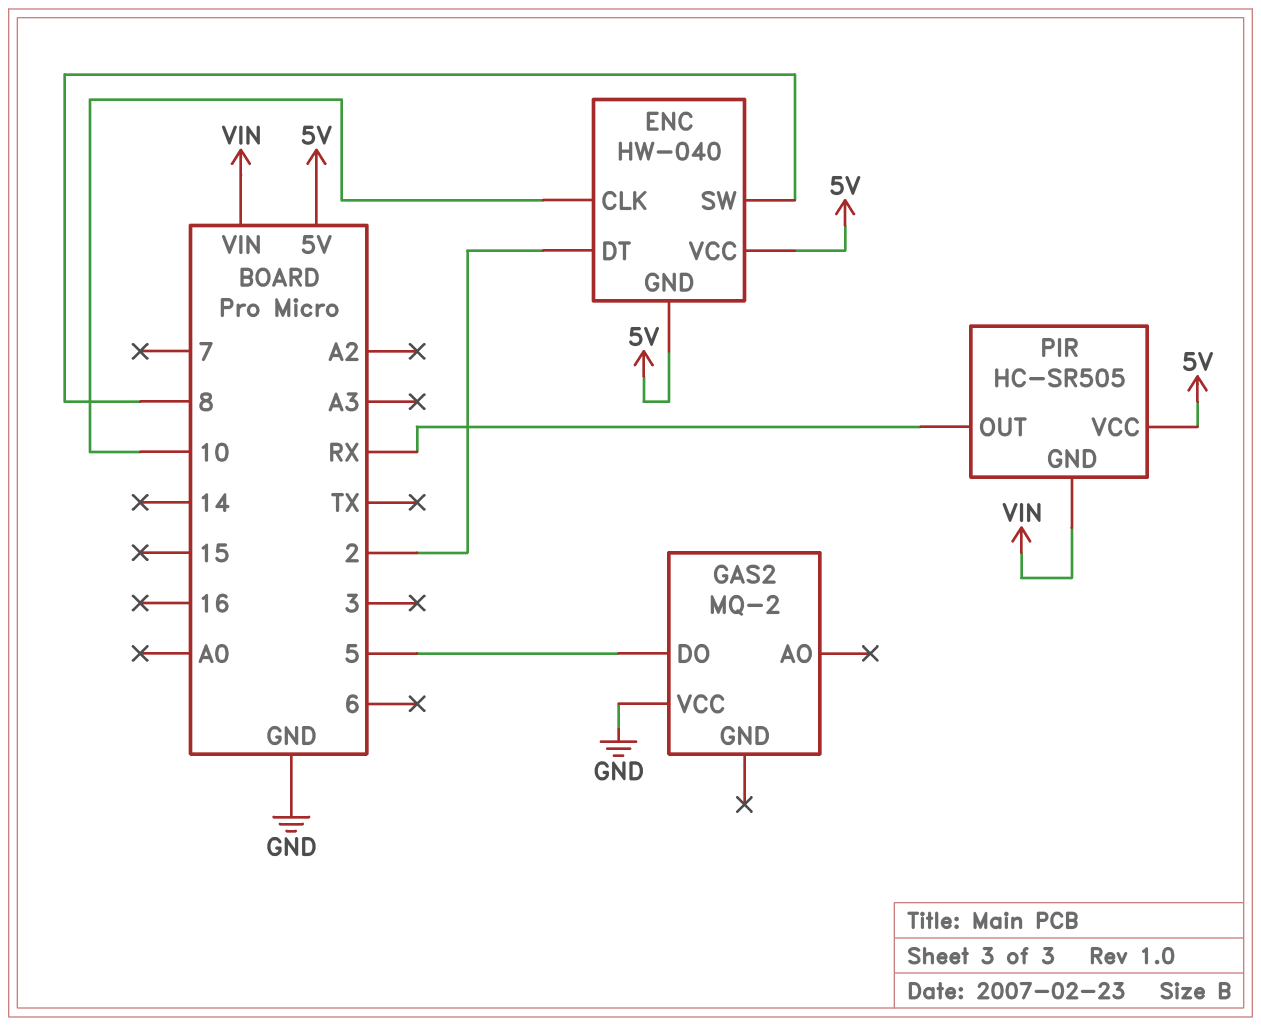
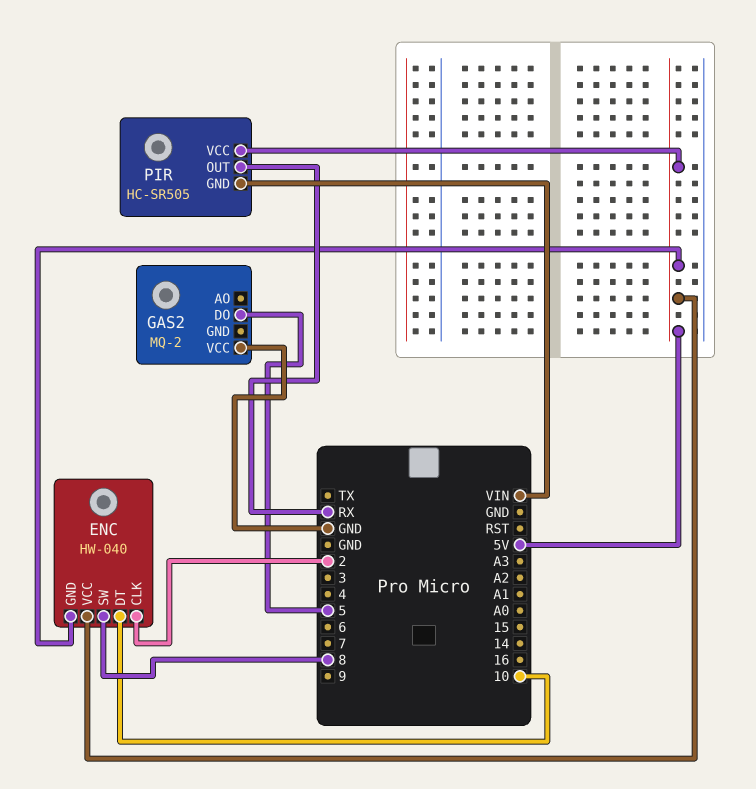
ENC pin CLK: 10 -> 2
ENC pin DT: 2 -> 10

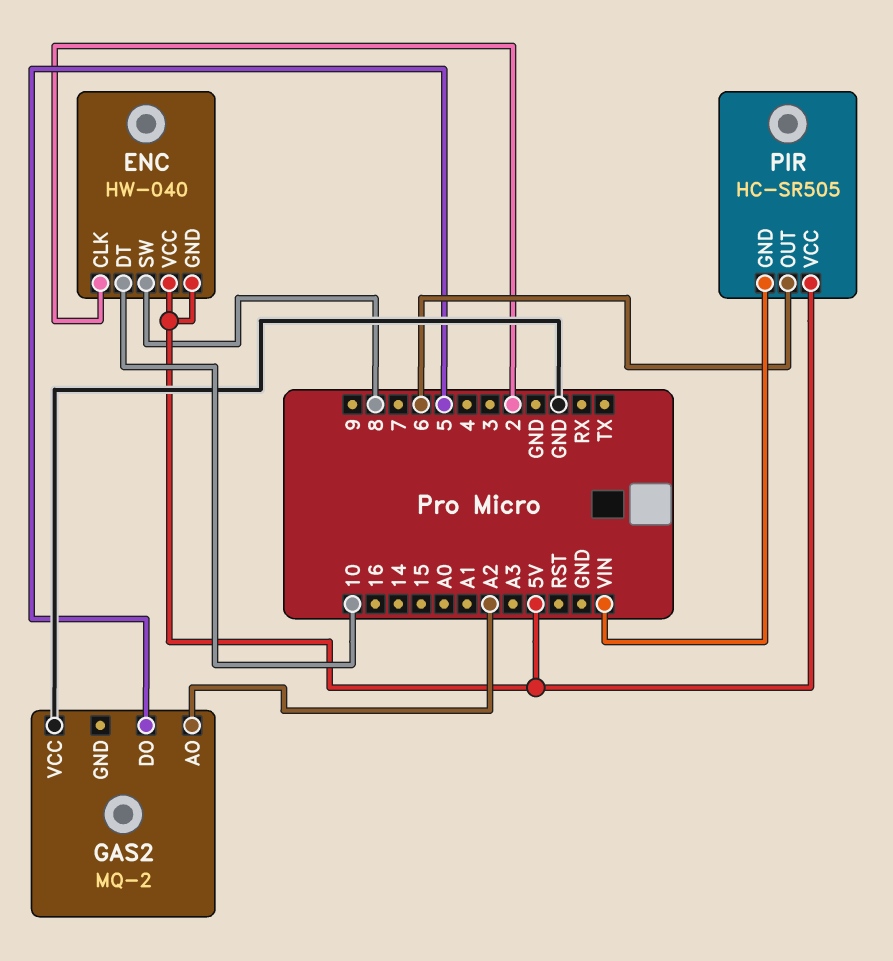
GAS2 pin AO: none -> A2
PIR pin OUT: RX -> 6

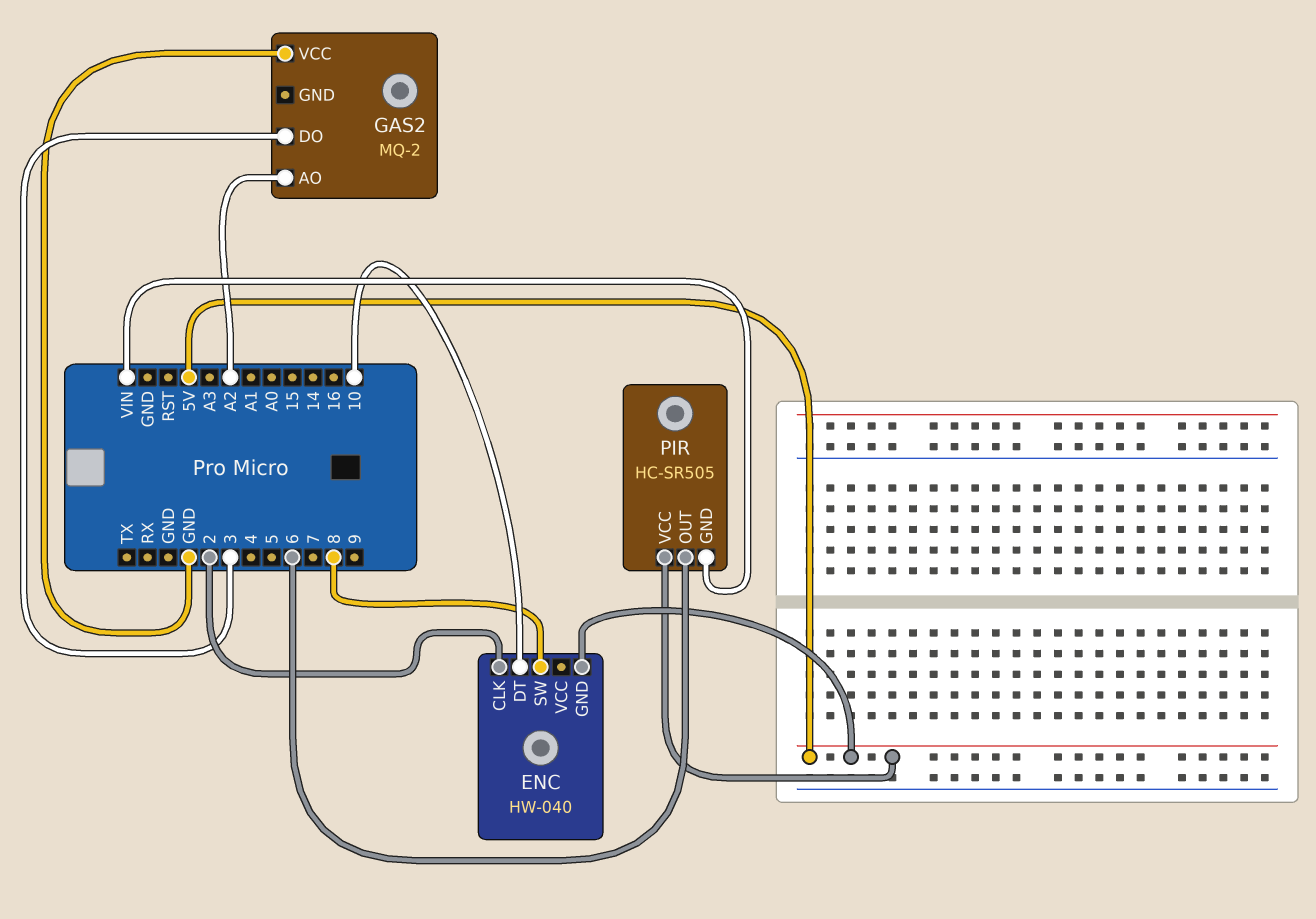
ENC pin VCC: 5V -> none
GAS2 pin DO: 5 -> 3

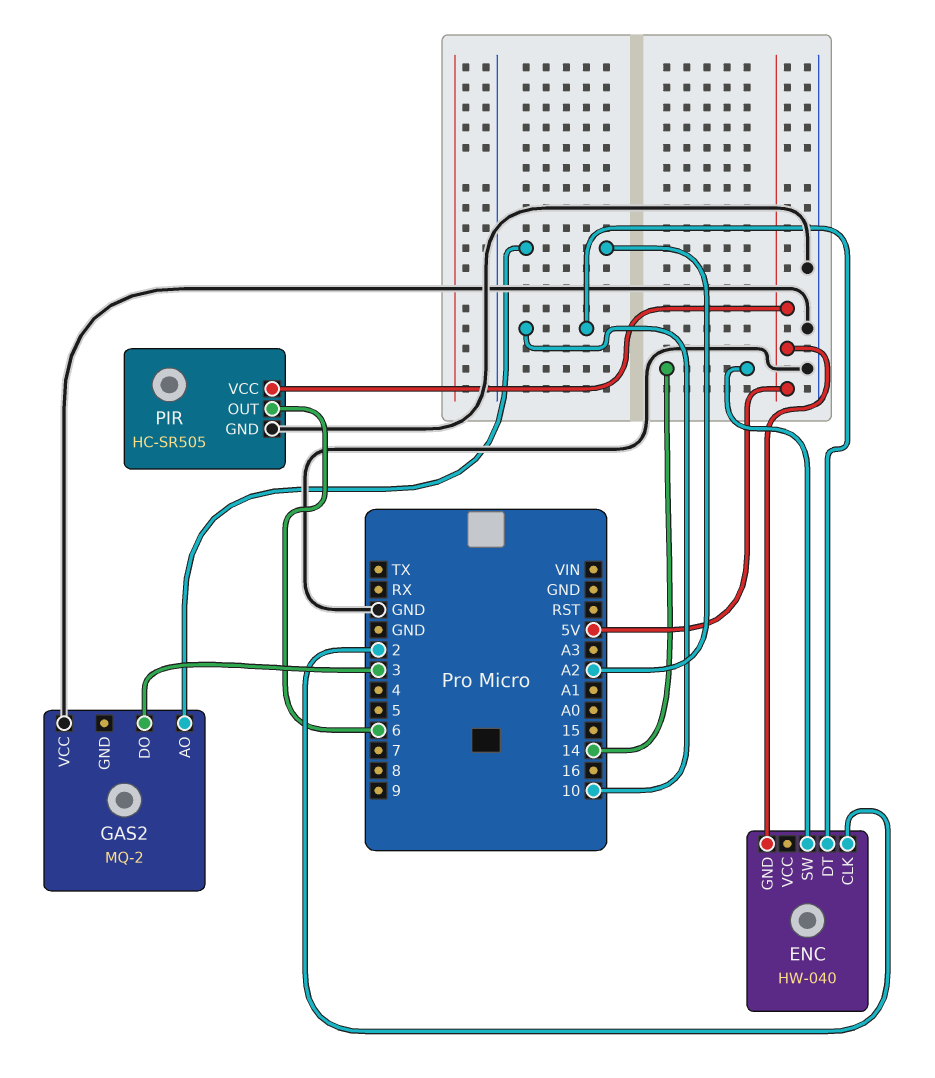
ENC pin SW: 8 -> 14
PIR pin GND: VIN -> GND

